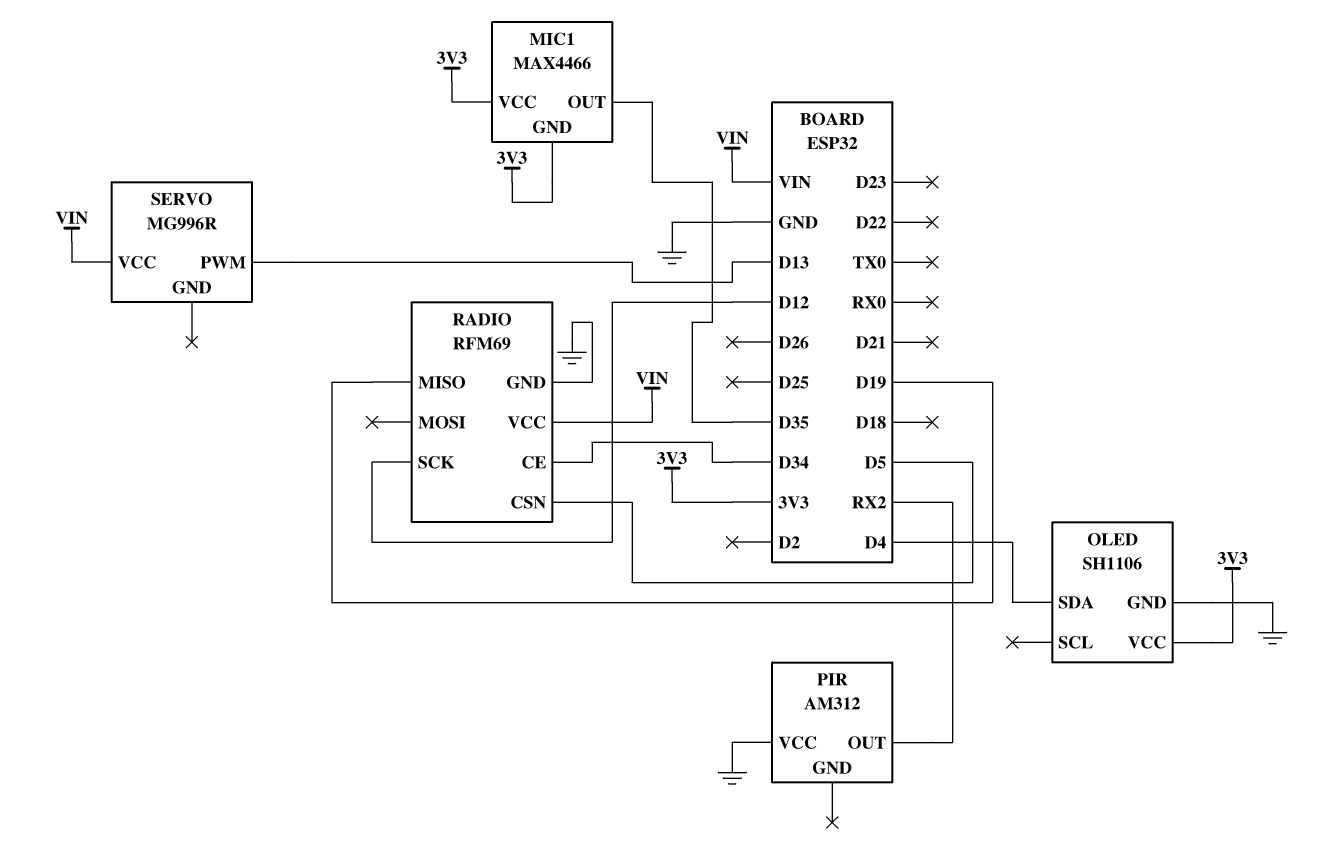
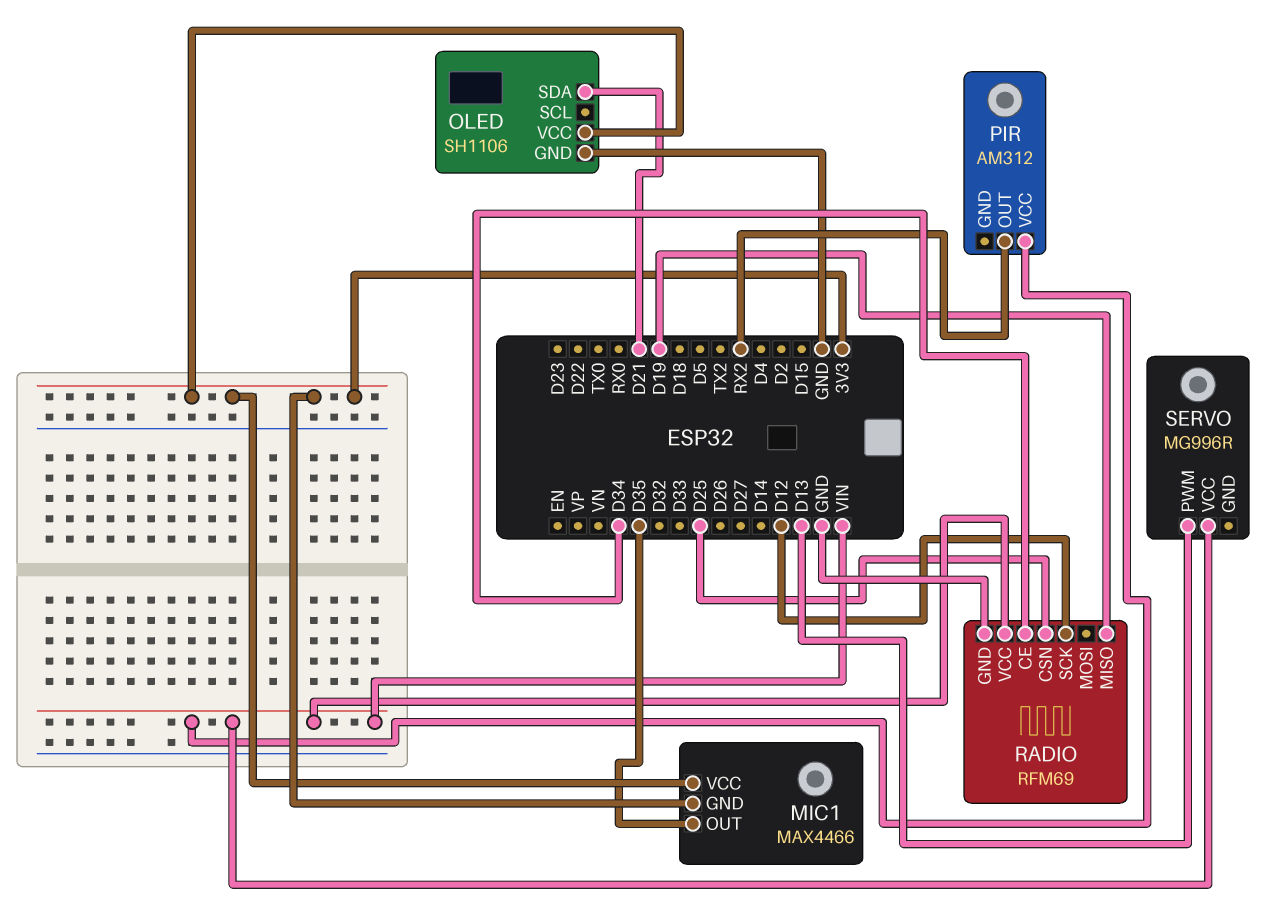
OLED pin SDA: D4 -> D21
PIR pin VCC: GND -> VIN
RADIO pin CSN: D5 -> D25

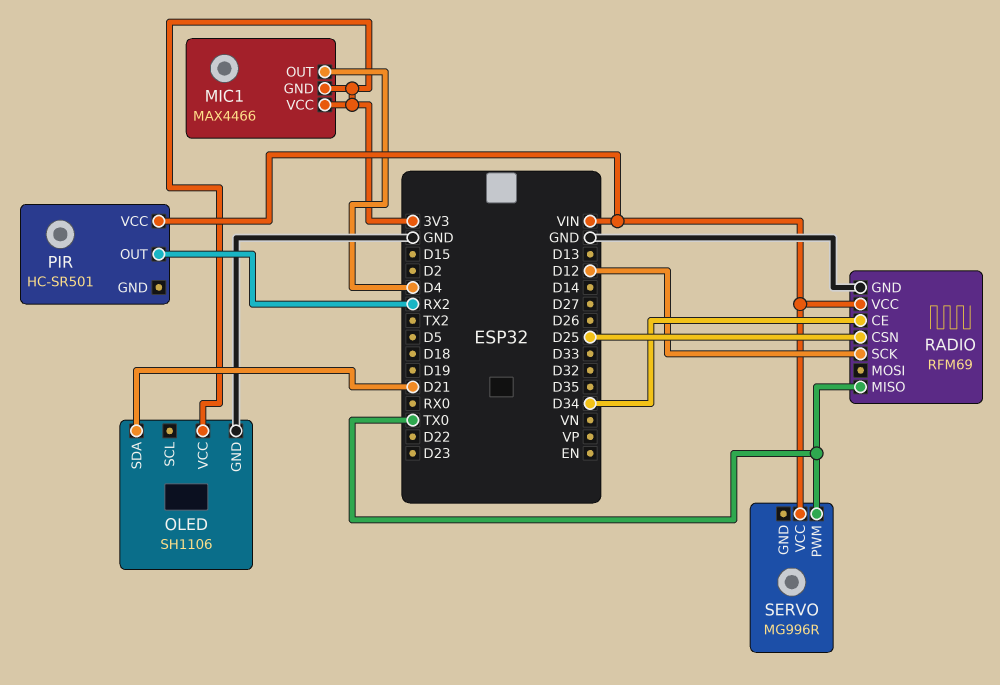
MIC1 pin OUT: D35 -> D4
PIR: AM312 -> HC-SR501
RADIO pin MISO: D19 -> TX0
SERVO pin PWM: D13 -> TX0

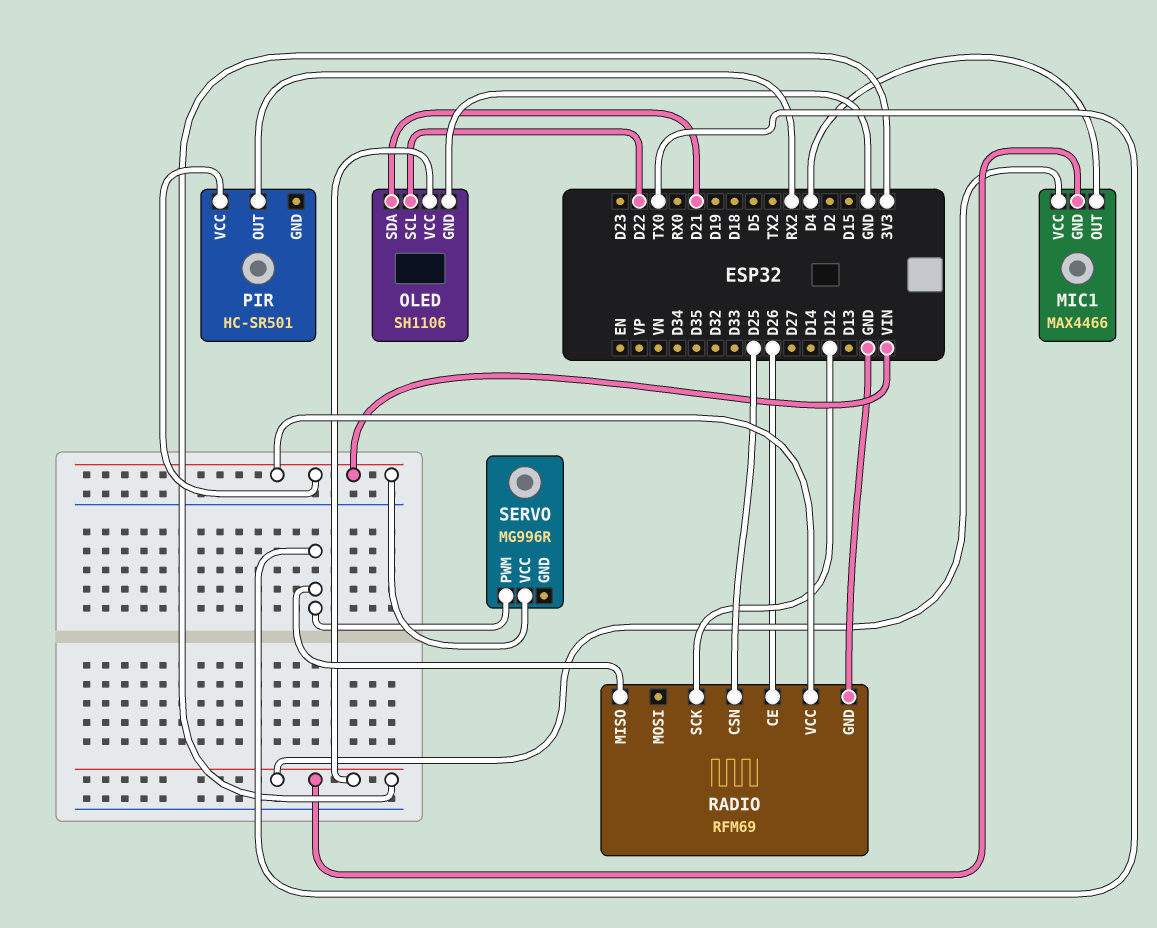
OLED pin SCL: none -> D22
RADIO pin CE: D34 -> D26

